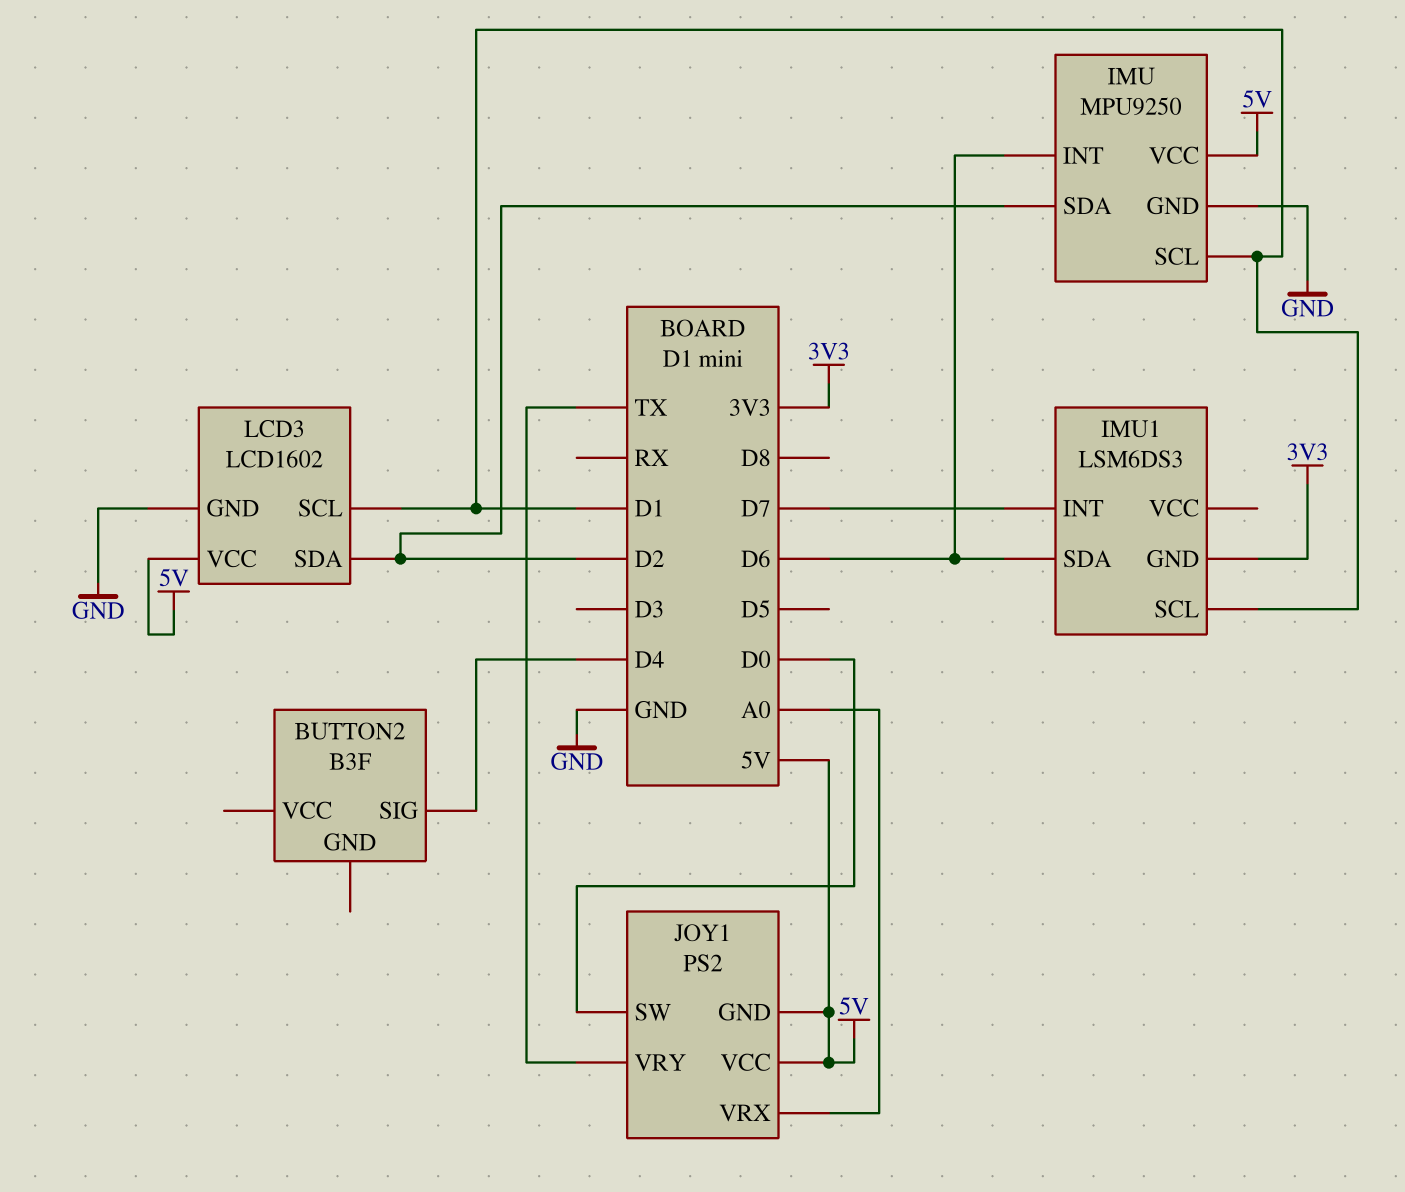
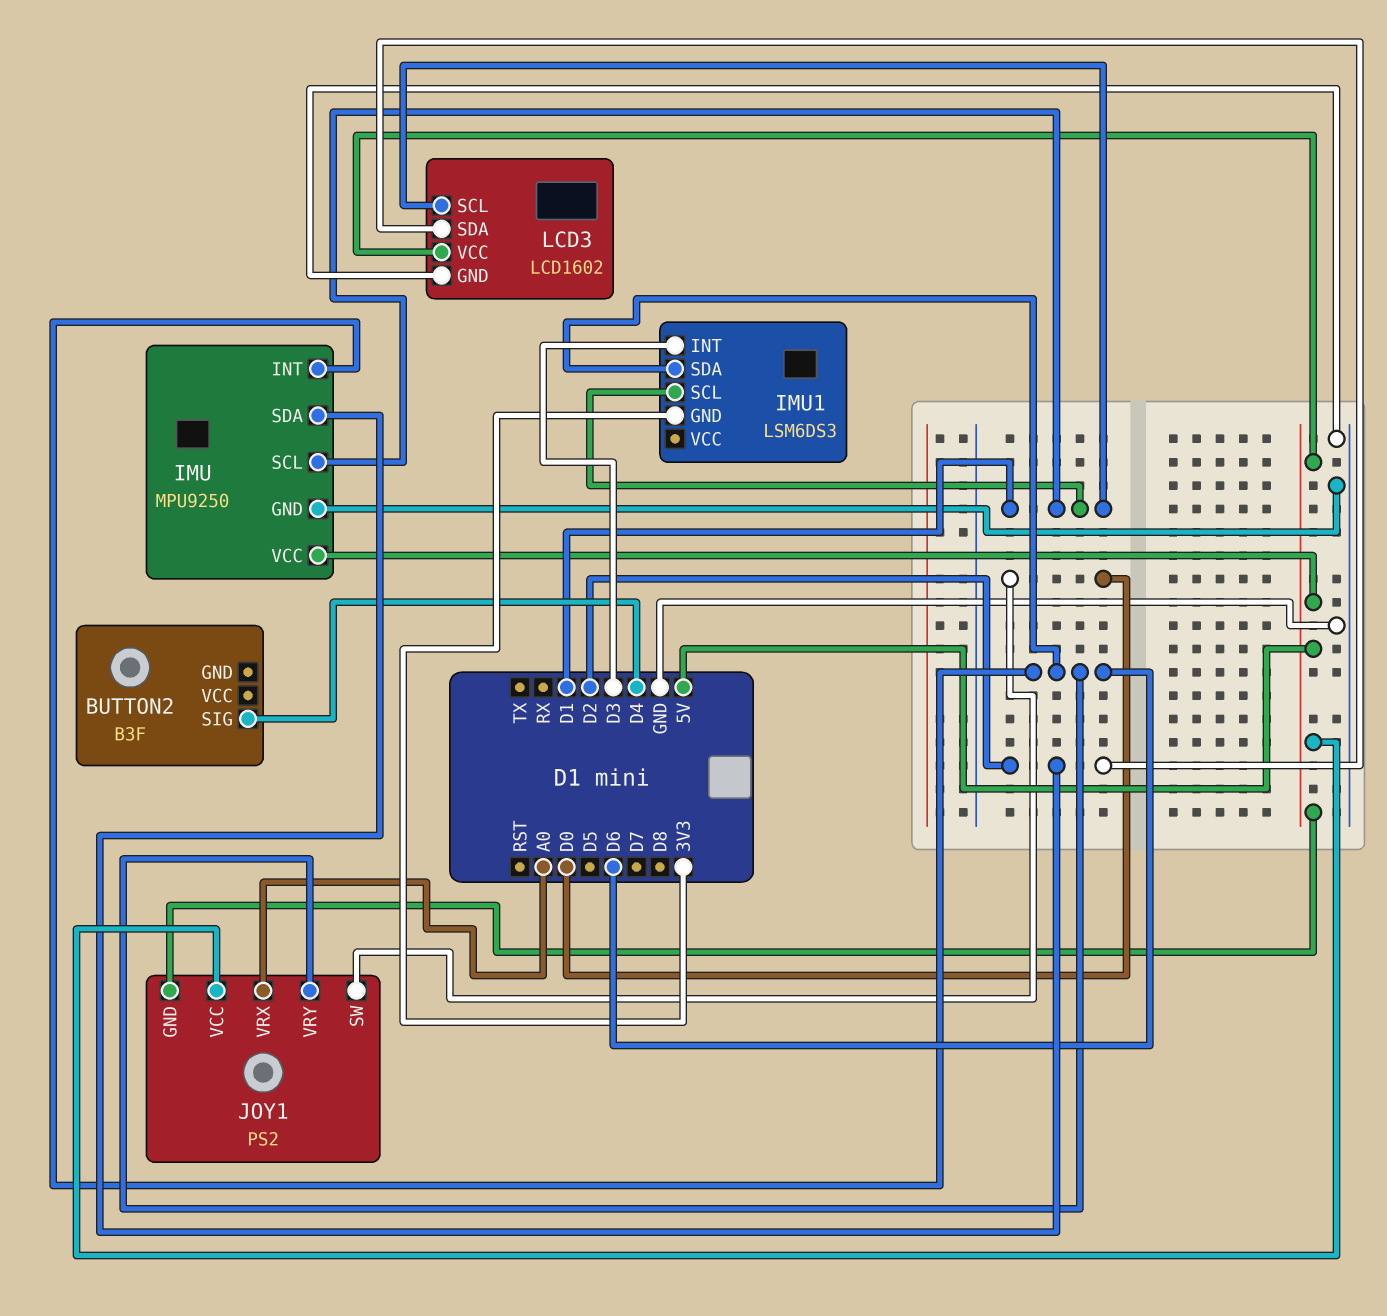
IMU1 pin INT: D7 -> D3
JOY1 pin VRY: TX -> D6

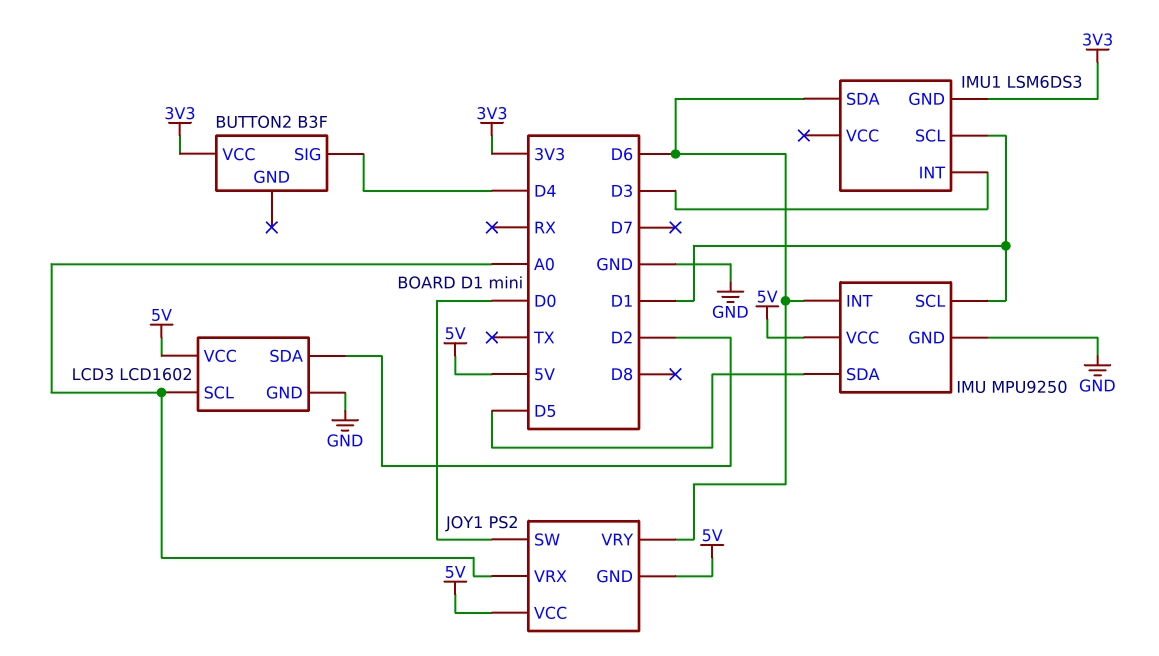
BUTTON2 pin VCC: none -> 3V3
IMU pin SDA: D2 -> D5
LCD3 pin SCL: D1 -> A0

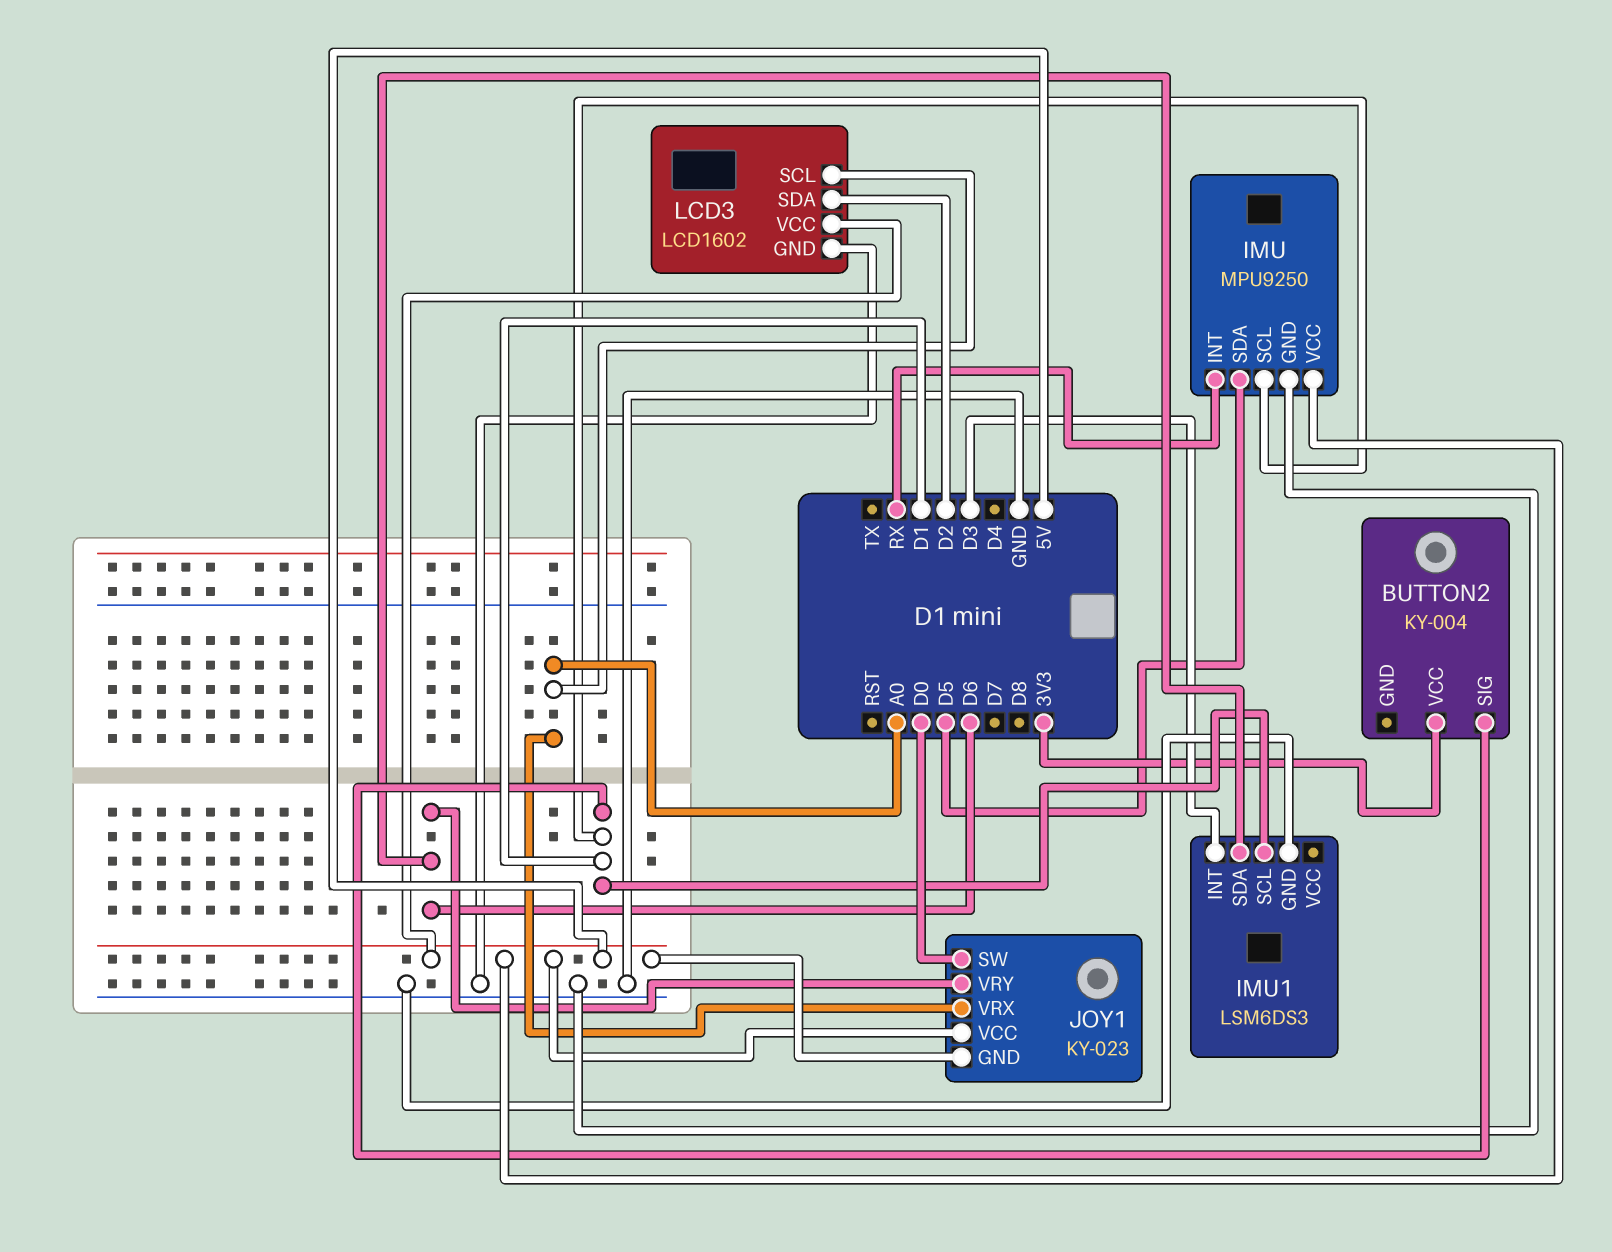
BUTTON2: B3F -> KY-004
BUTTON2 pin SIG: D4 -> D1
IMU pin INT: D6 -> RX
IMU1 pin GND: 3V3 -> GND
JOY1: PS2 -> KY-023

